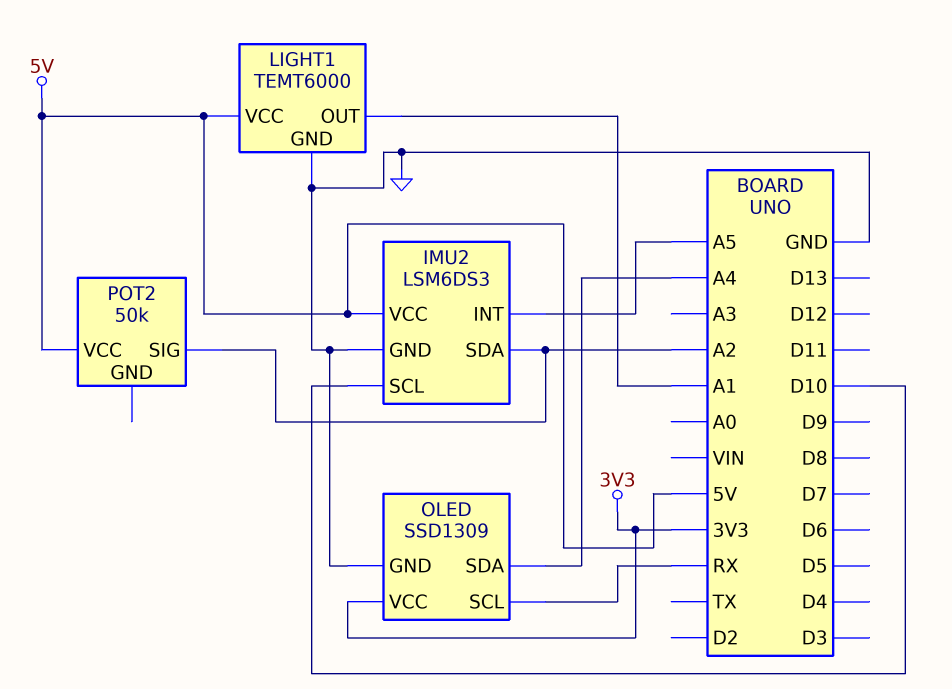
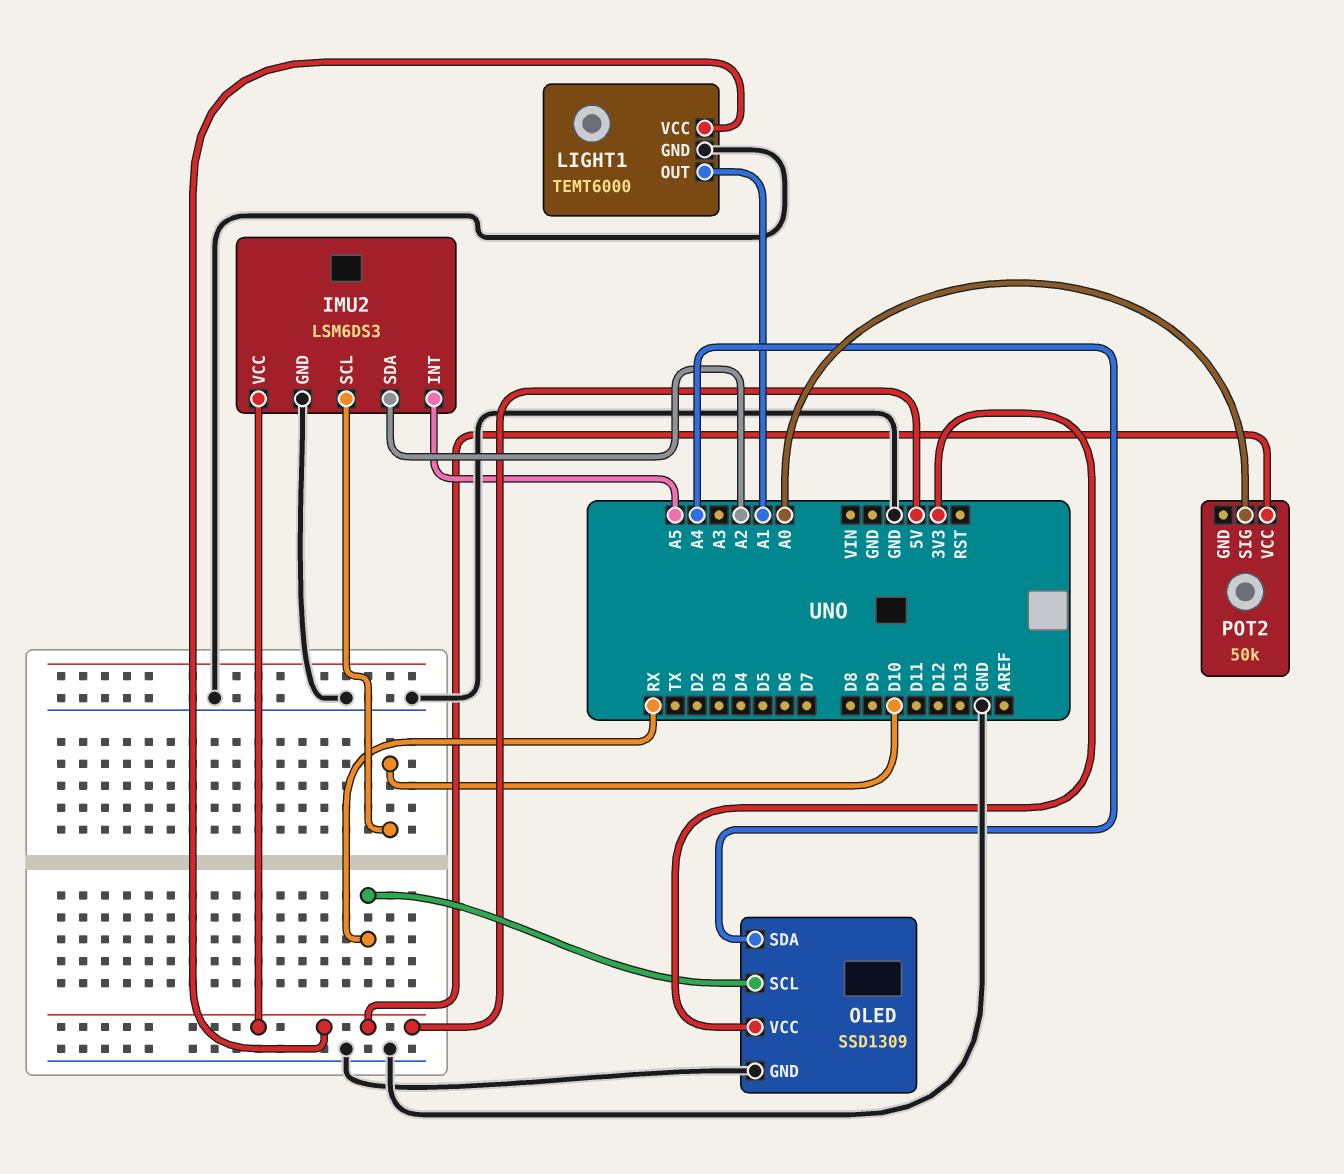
POT2 pin SIG: A2 -> A0

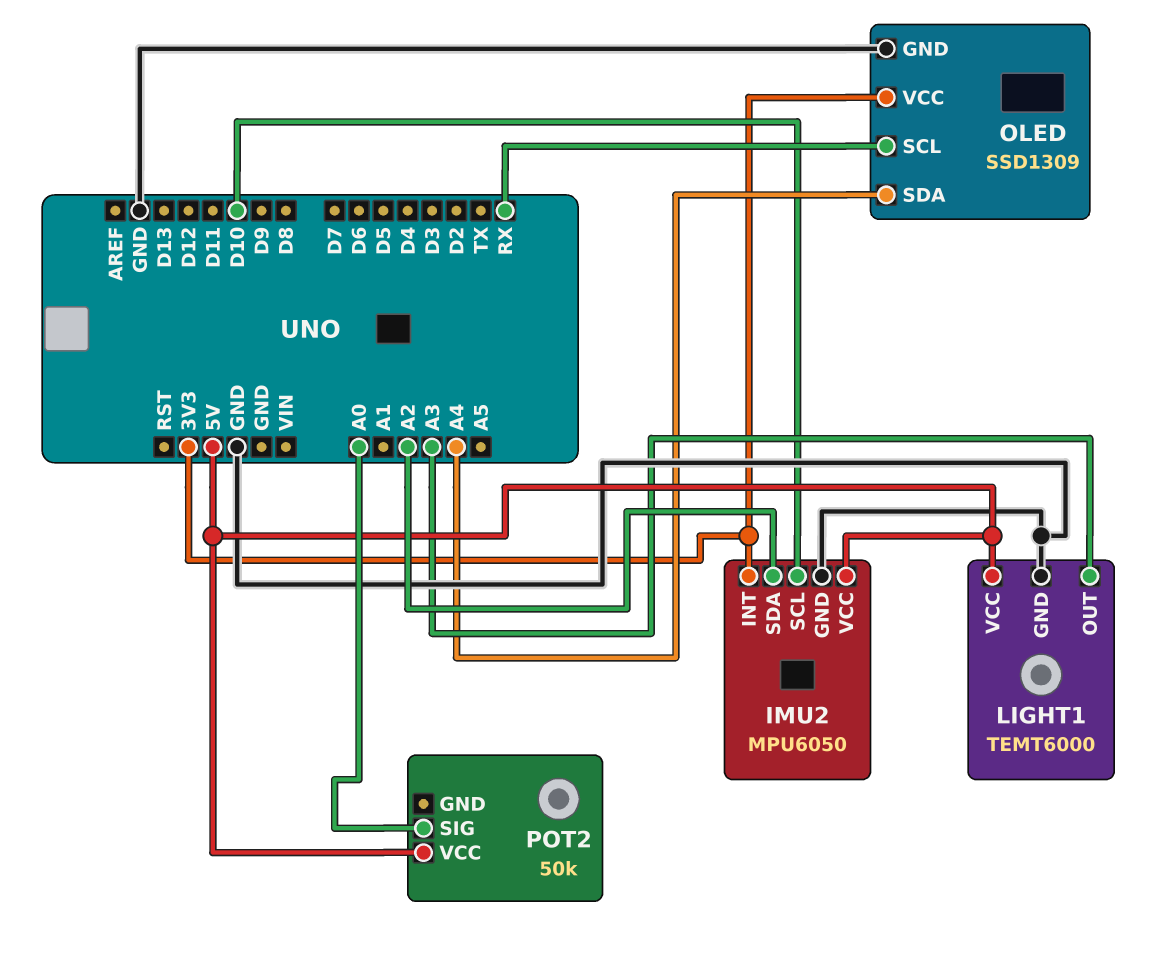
IMU2: LSM6DS3 -> MPU6050
IMU2 pin INT: A5 -> 3V3
LIGHT1 pin OUT: A1 -> A3

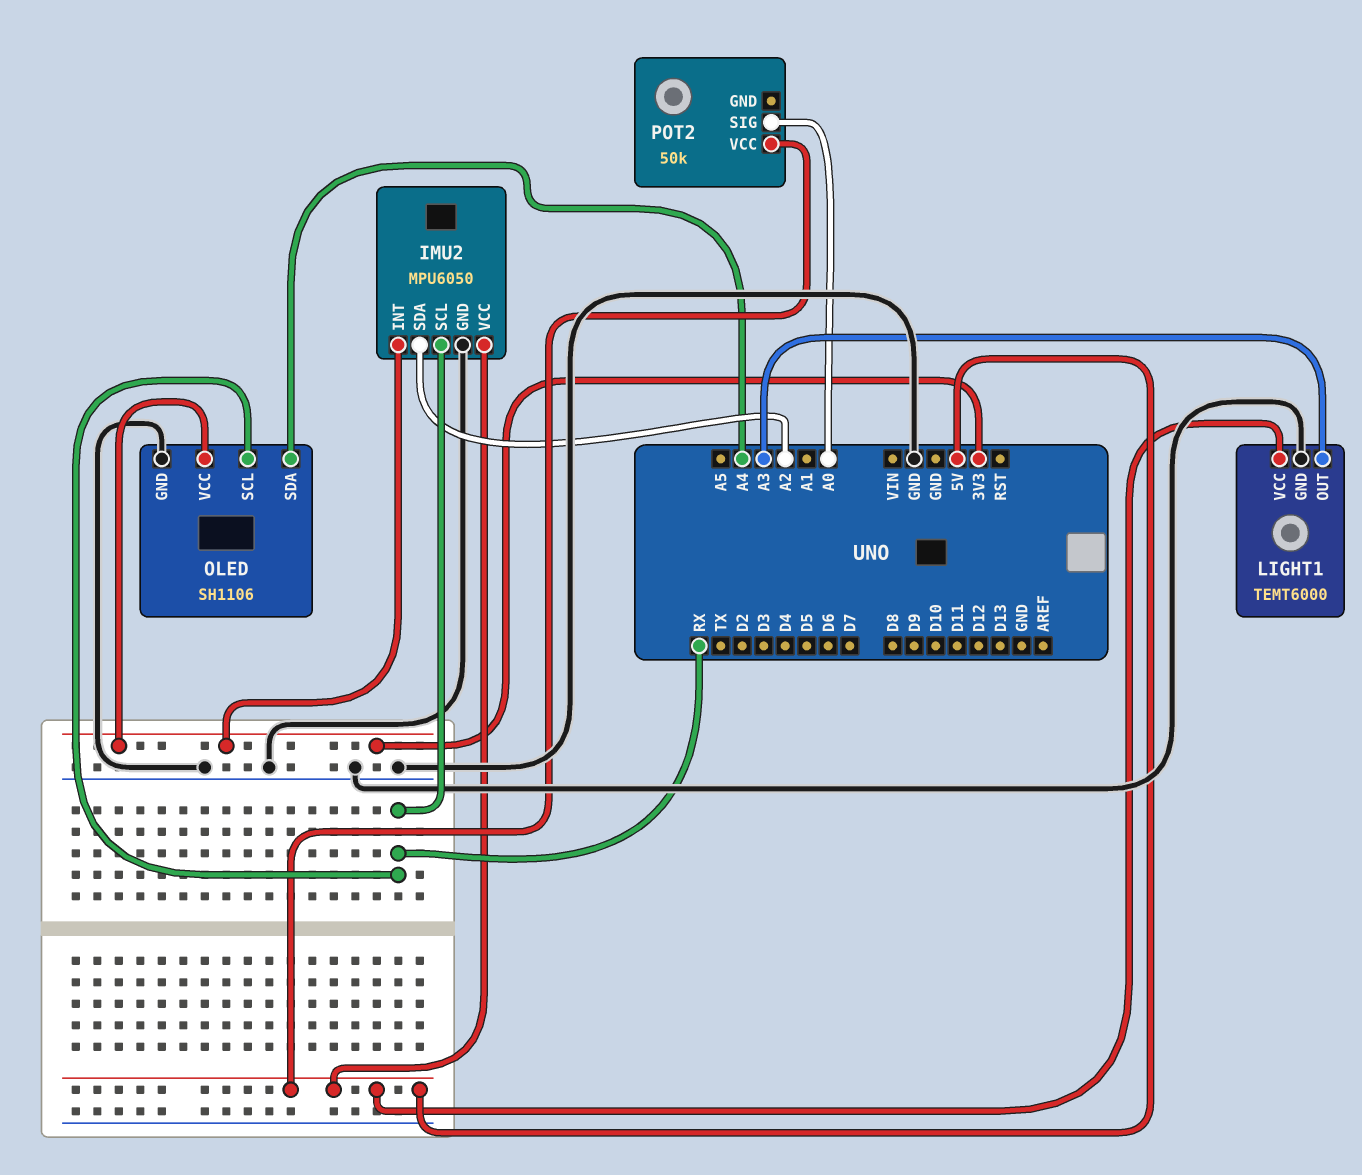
IMU2 pin SCL: D10 -> RX
OLED: SSD1309 -> SH1106

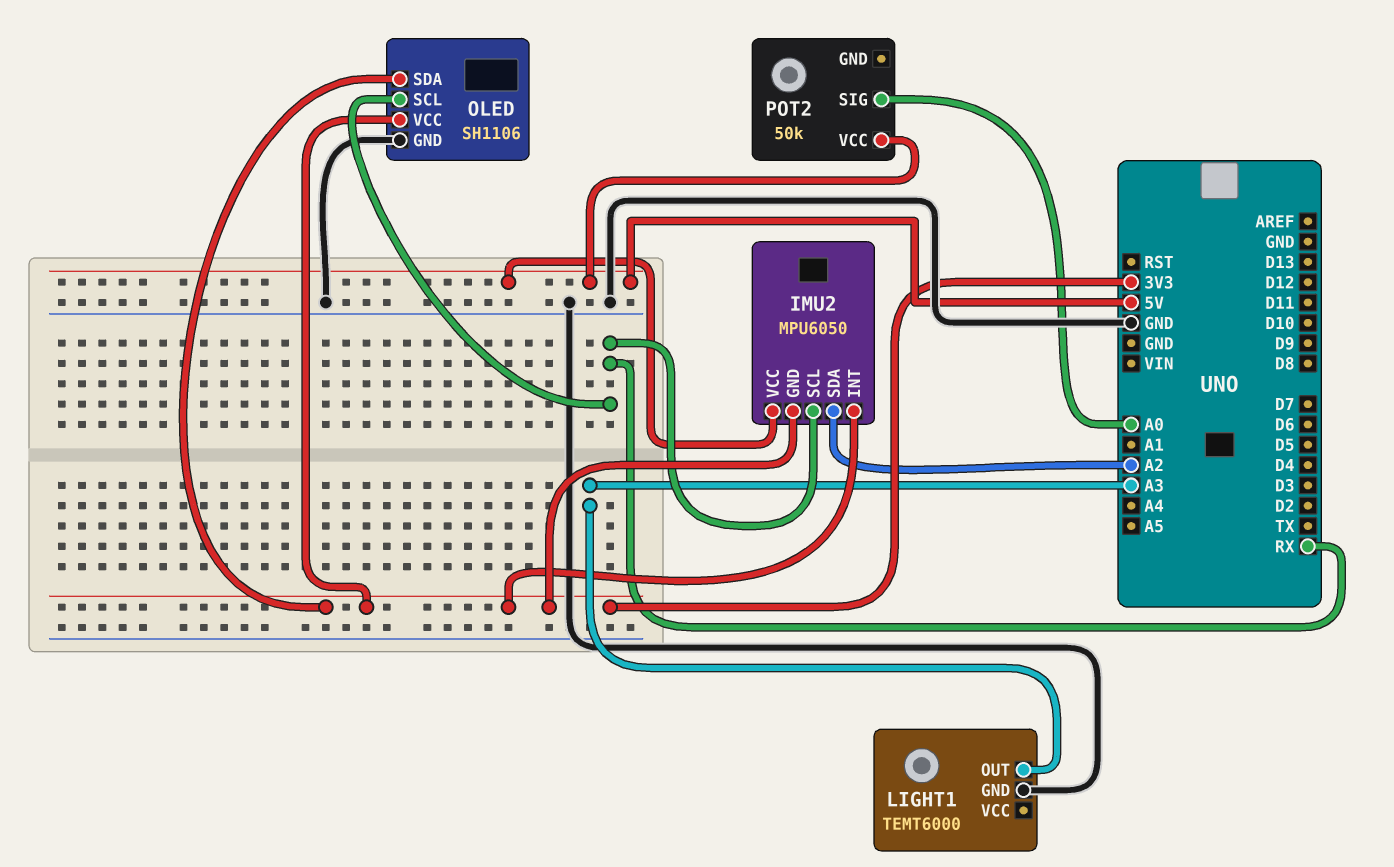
IMU2 pin GND: GND -> 3V3
LIGHT1 pin VCC: 5V -> none
OLED pin SDA: A4 -> 3V3

